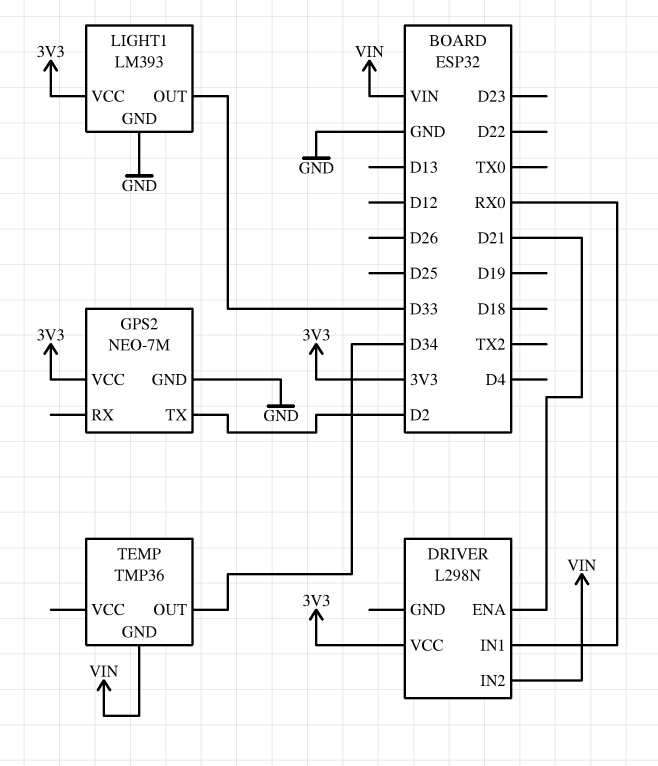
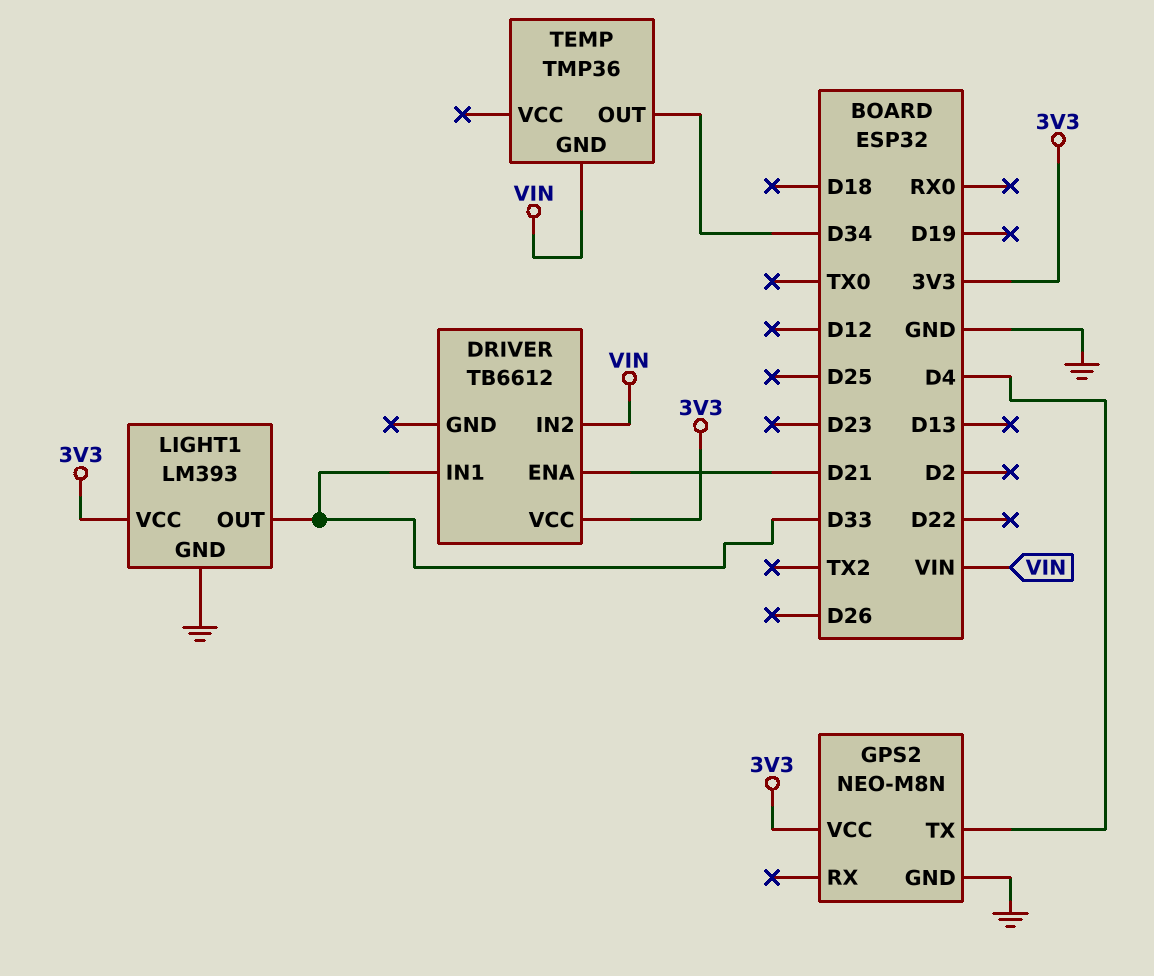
DRIVER: L298N -> TB6612
DRIVER pin IN1: RX0 -> D33
GPS2: NEO-7M -> NEO-M8N
GPS2 pin TX: D2 -> D4

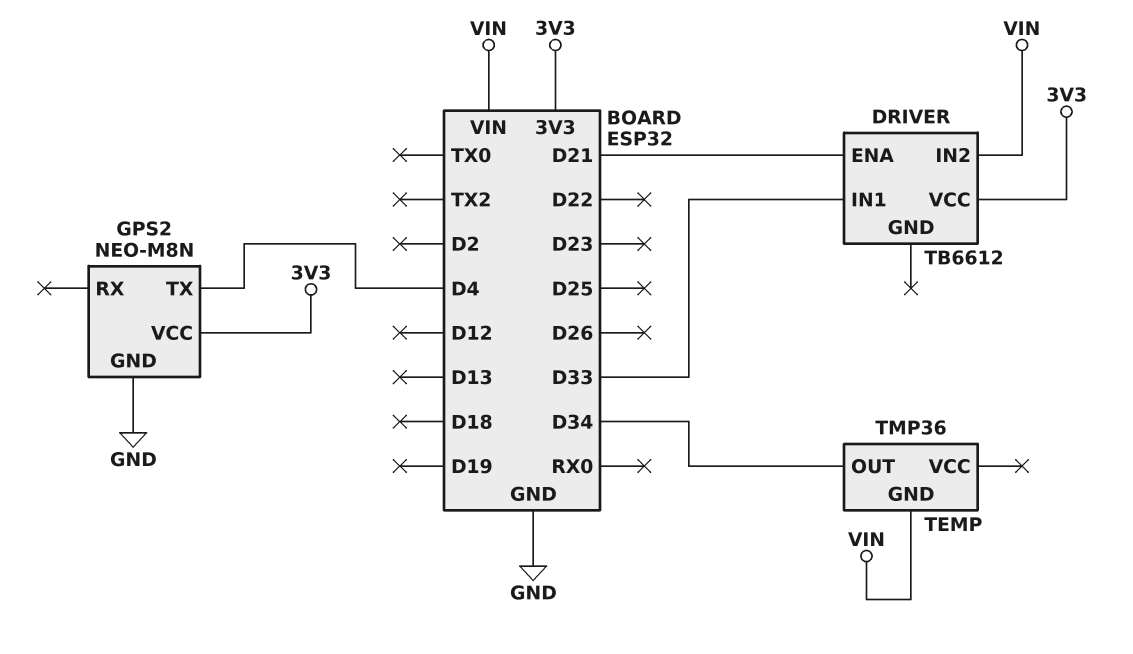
LIGHT1: LM393 -> none
LIGHT1 pin GND: GND -> none
LIGHT1 pin OUT: D33 -> none
LIGHT1 pin VCC: 3V3 -> none

